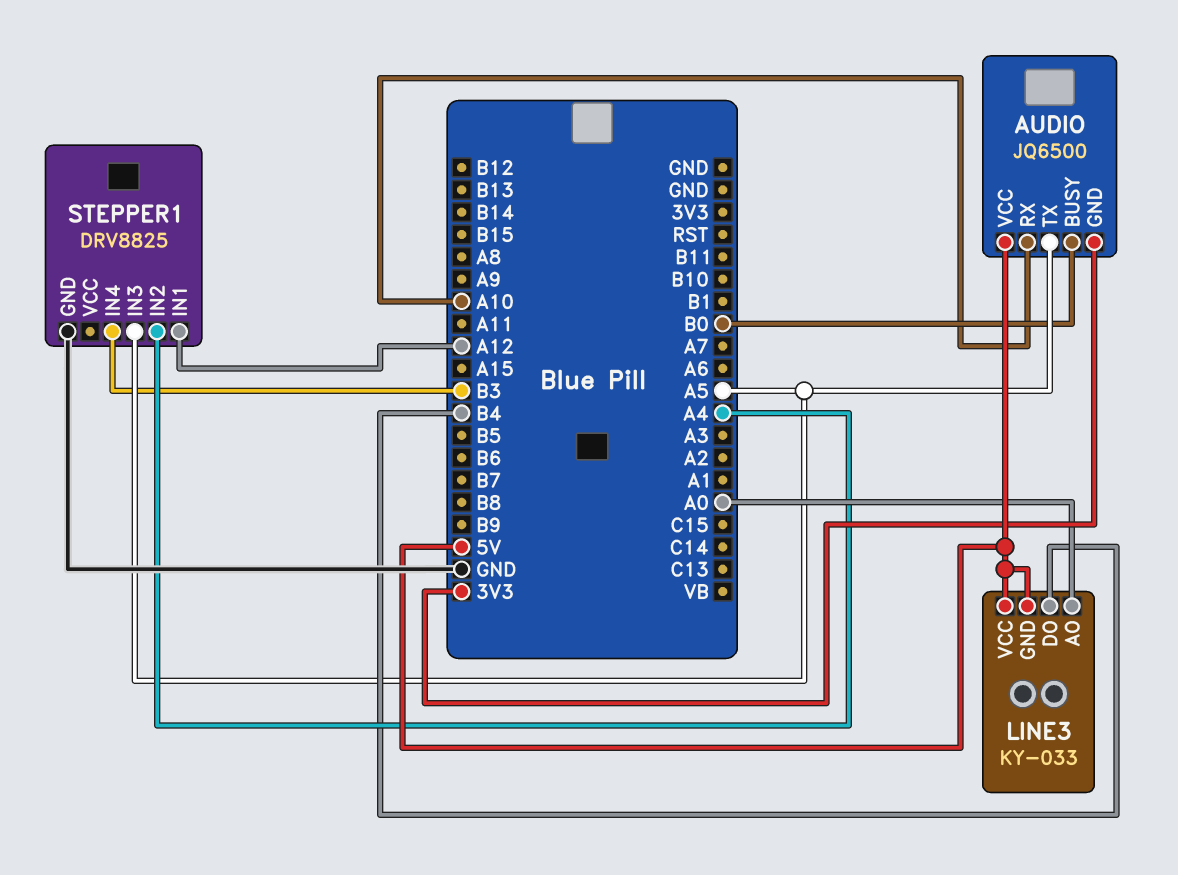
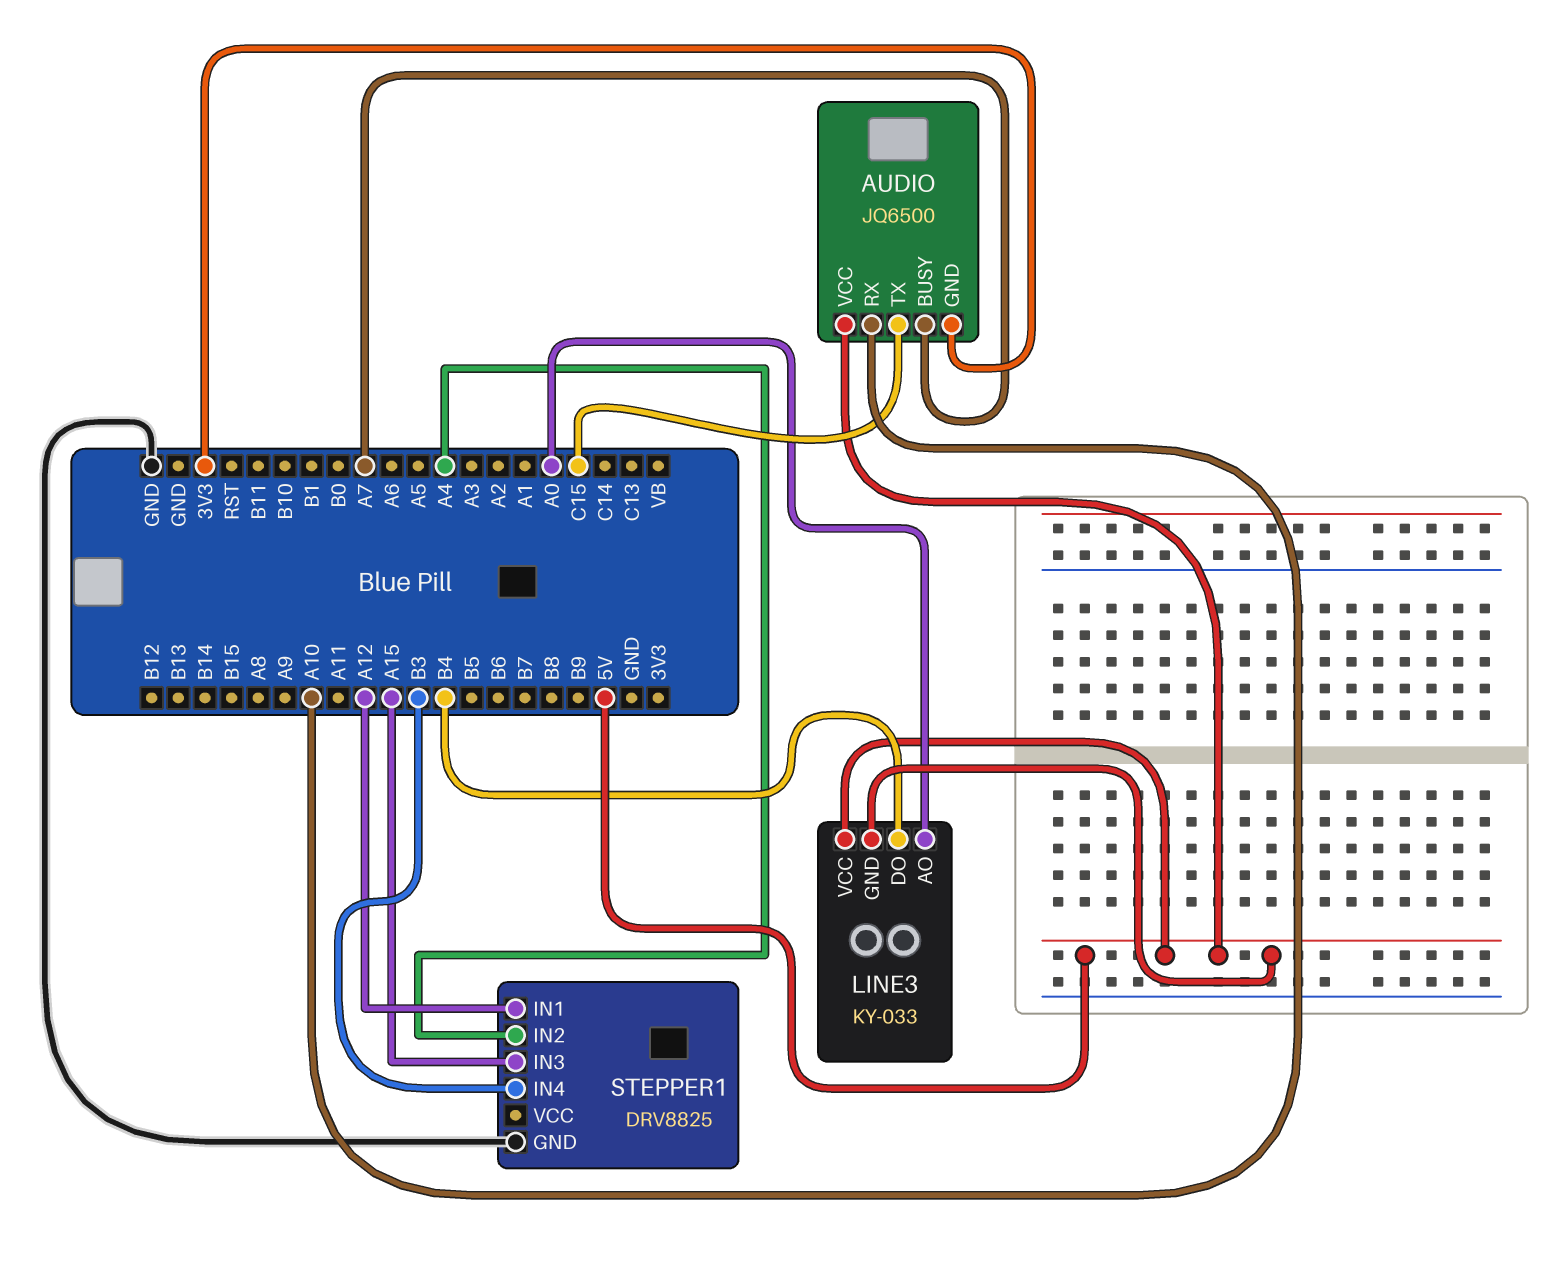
AUDIO pin BUSY: B0 -> A7
AUDIO pin TX: A5 -> C15
STEPPER1 pin IN3: A5 -> A15

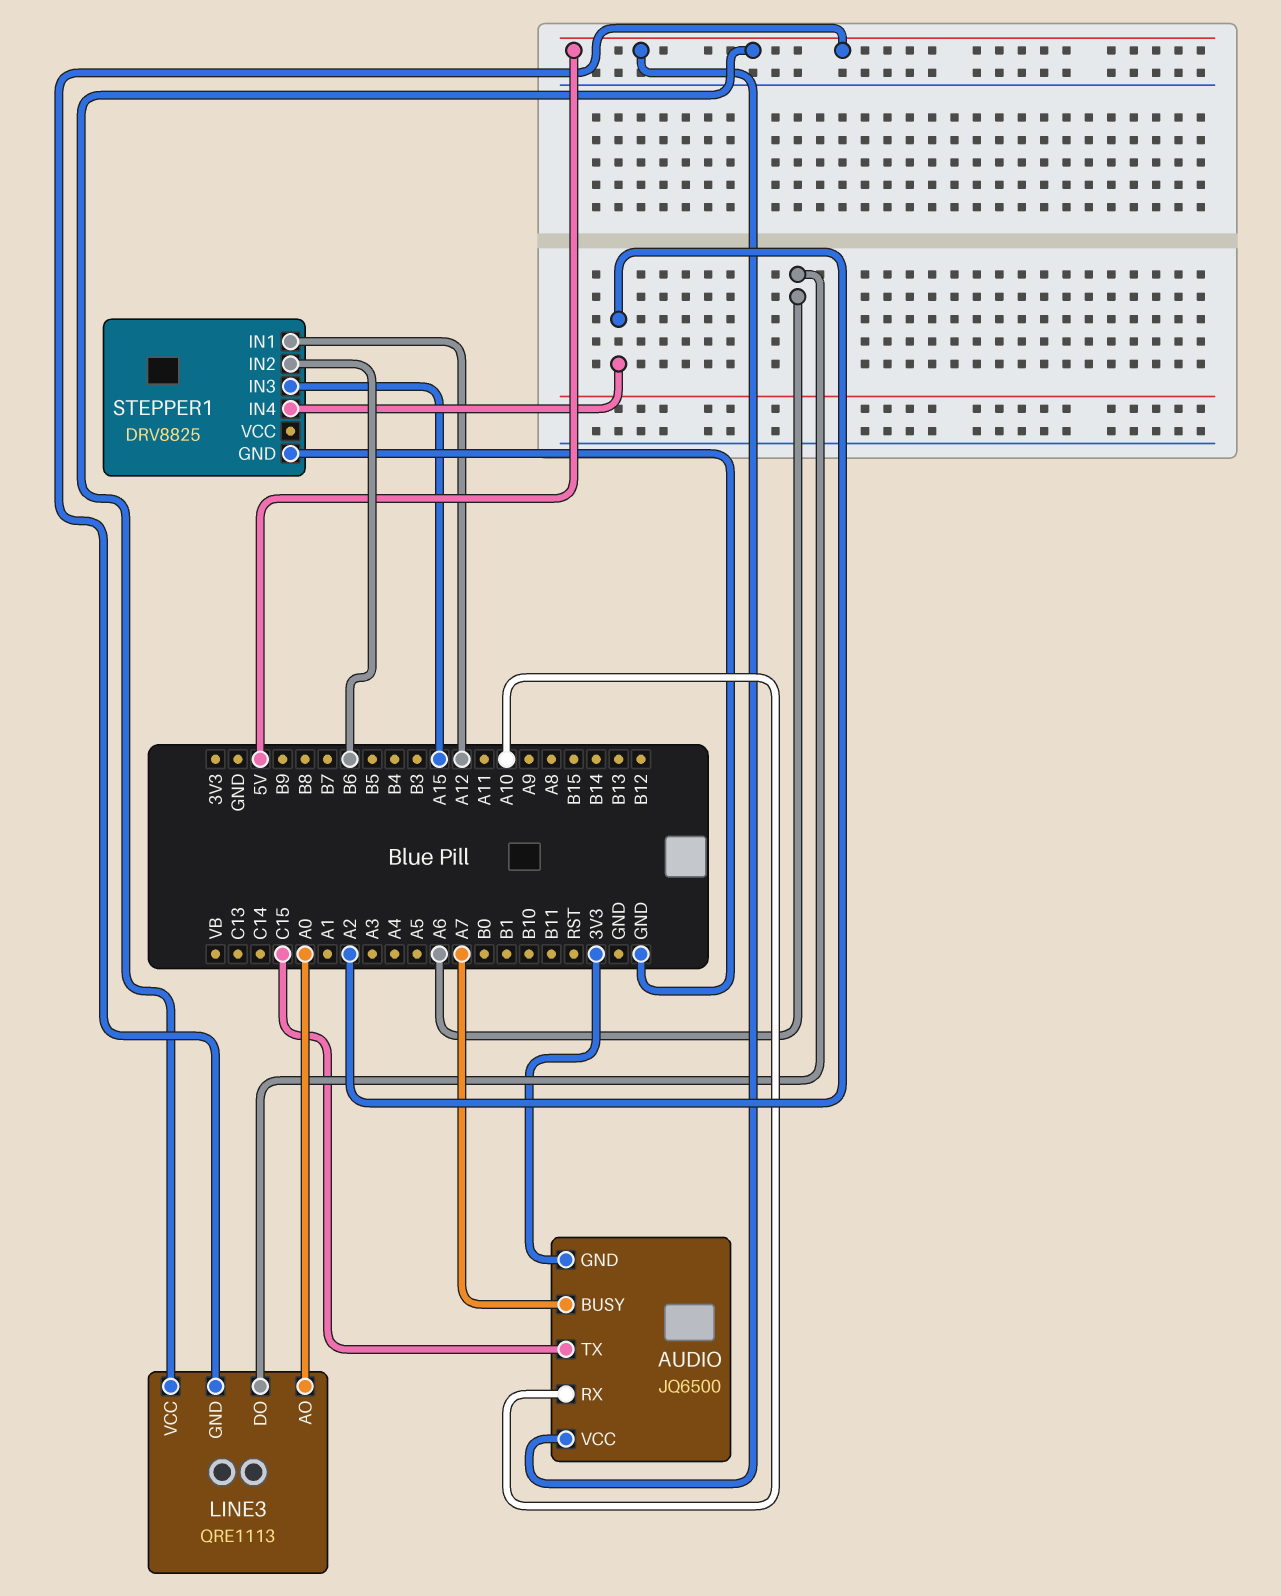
LINE3: KY-033 -> QRE1113
LINE3 pin DO: B4 -> A6
STEPPER1 pin IN2: A4 -> B6
STEPPER1 pin IN4: B3 -> A2

